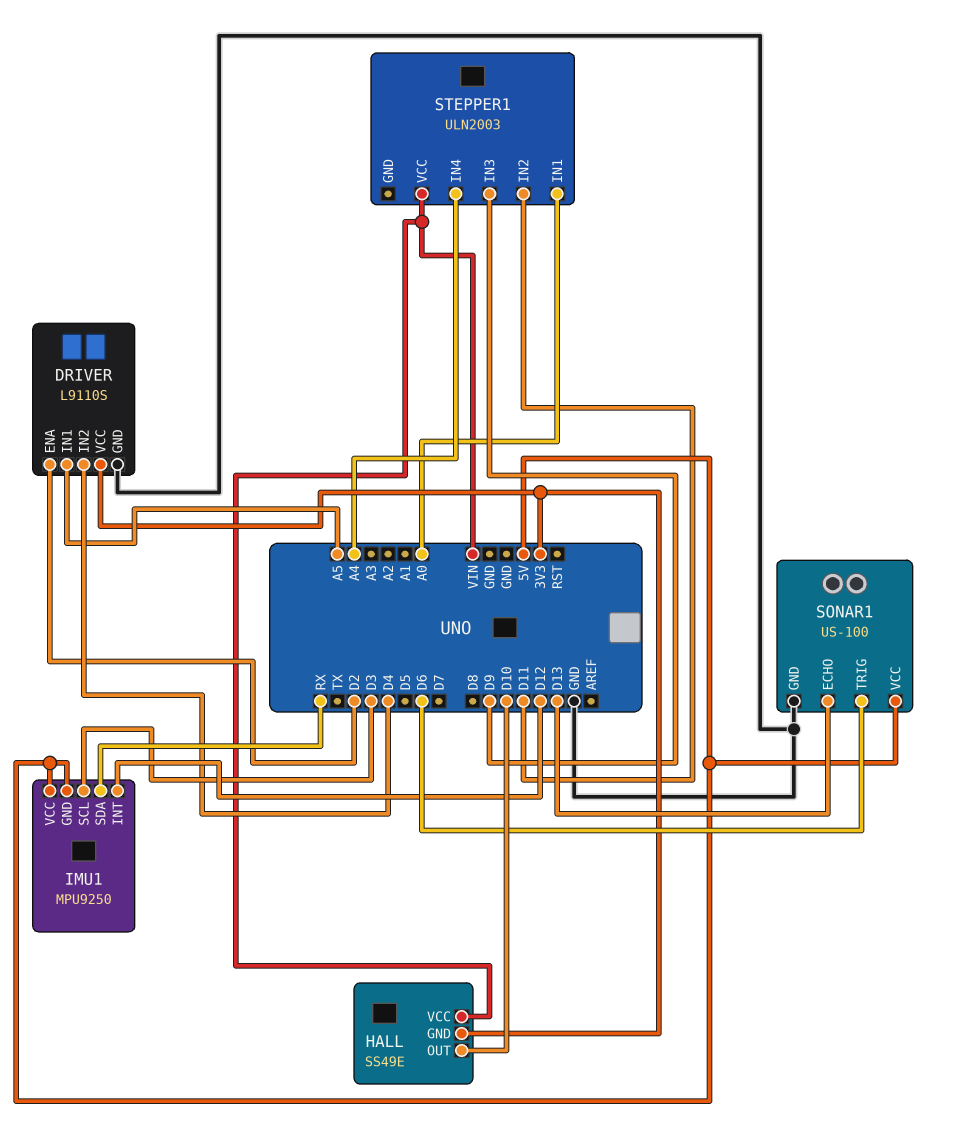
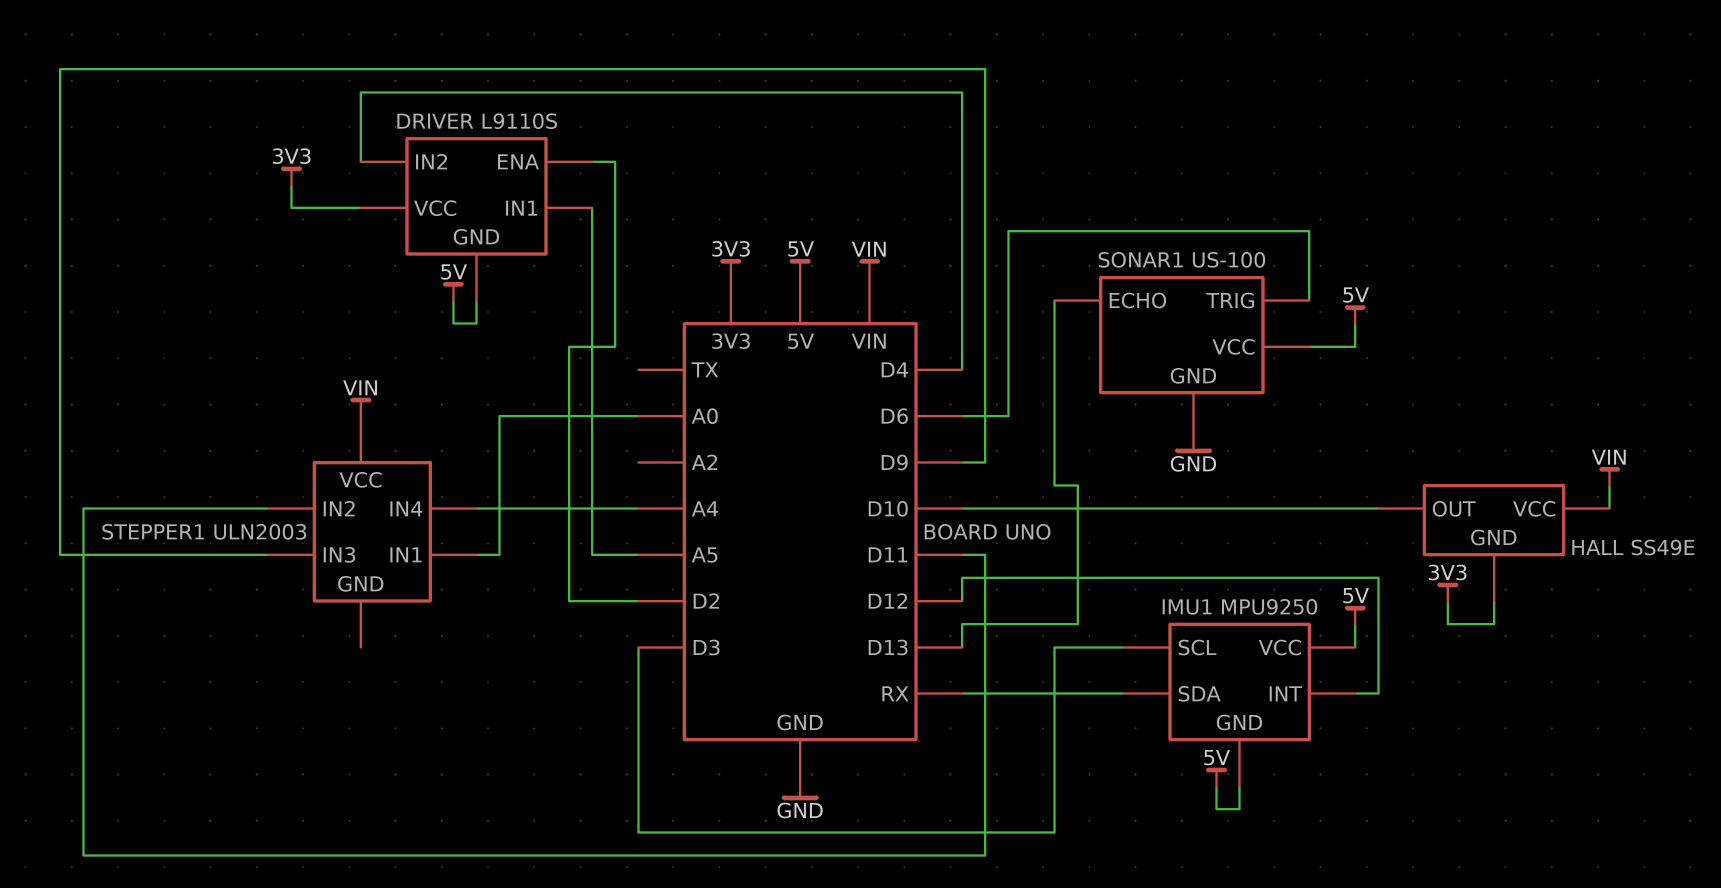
DRIVER pin GND: GND -> 5V

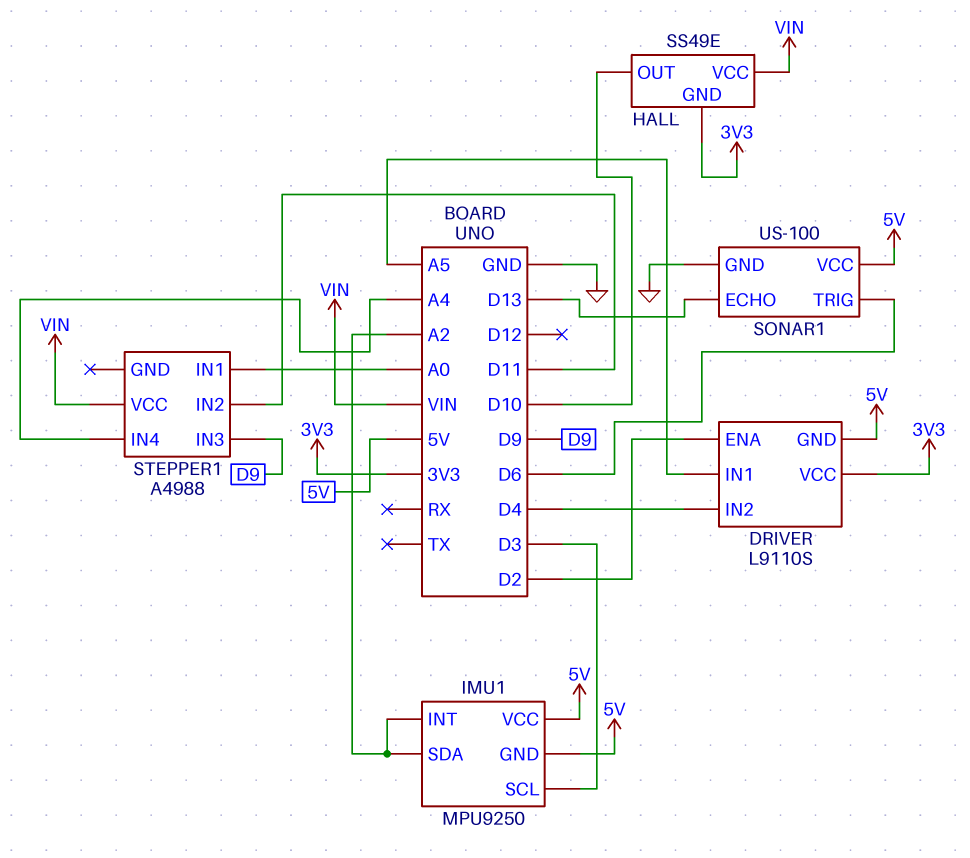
IMU1 pin INT: D12 -> A2
IMU1 pin SDA: RX -> A2
STEPPER1: ULN2003 -> A4988

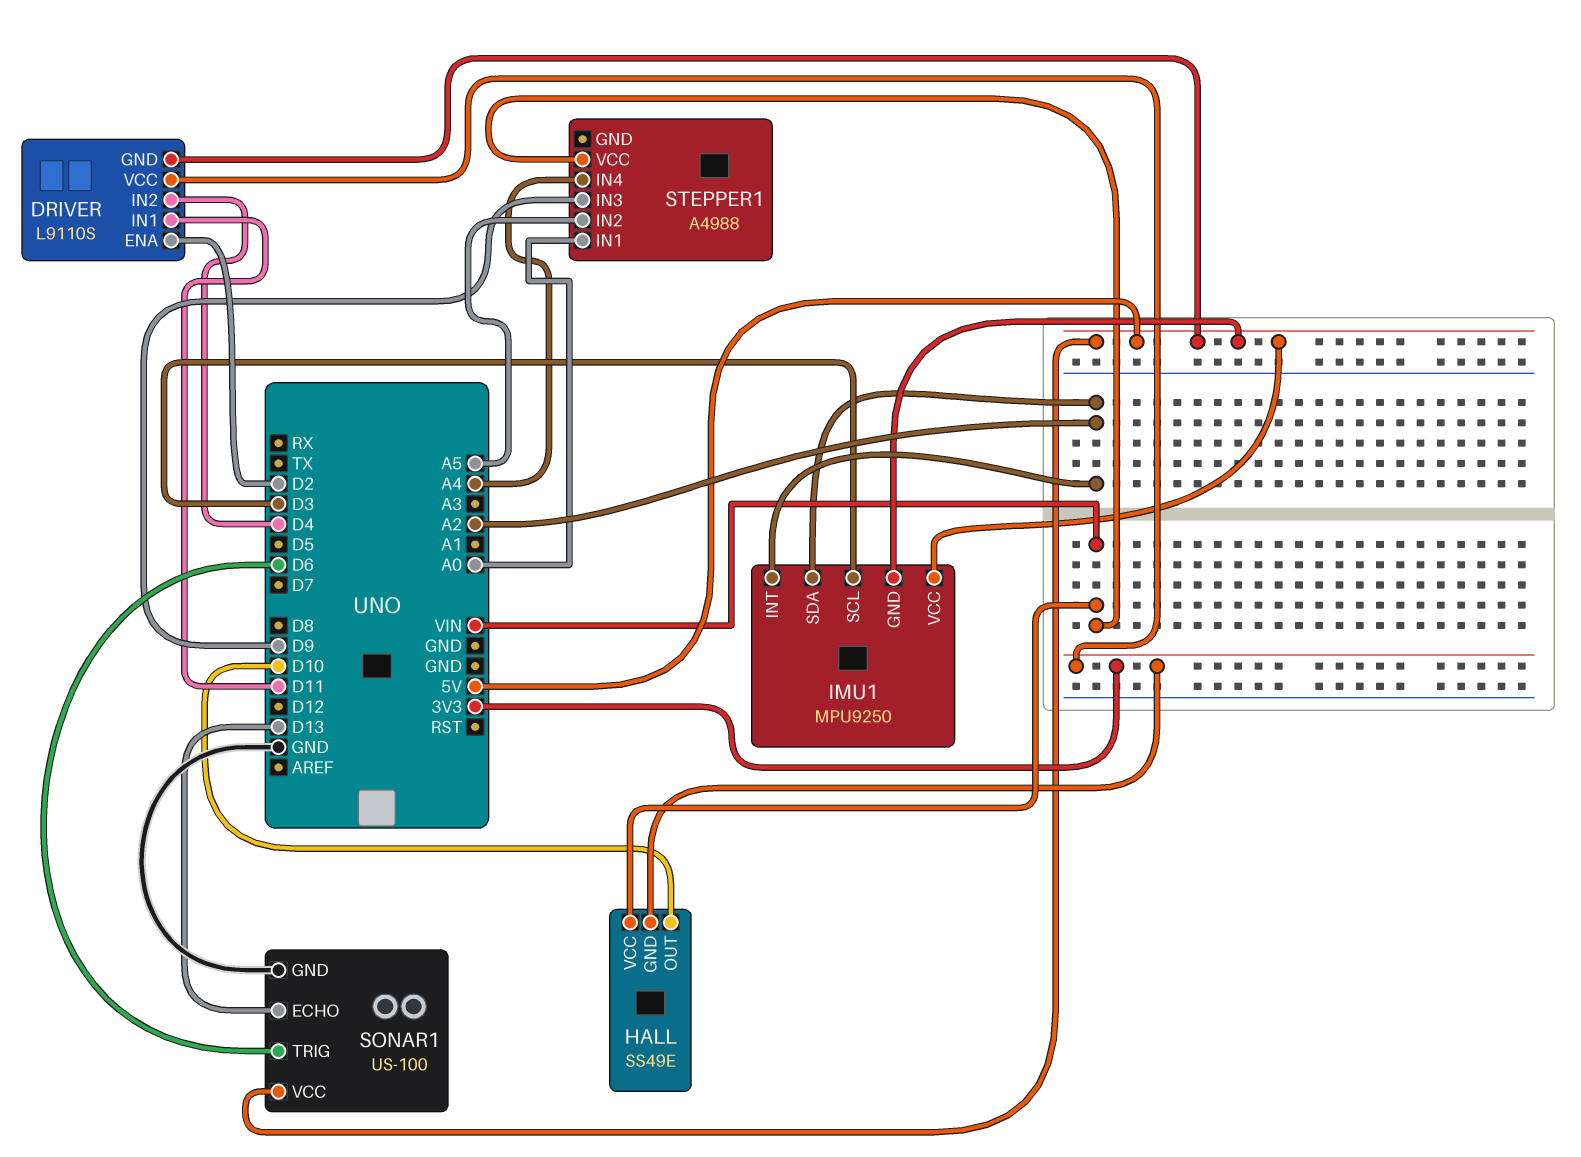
DRIVER pin IN1: A5 -> D11
STEPPER1 pin IN2: D11 -> A5

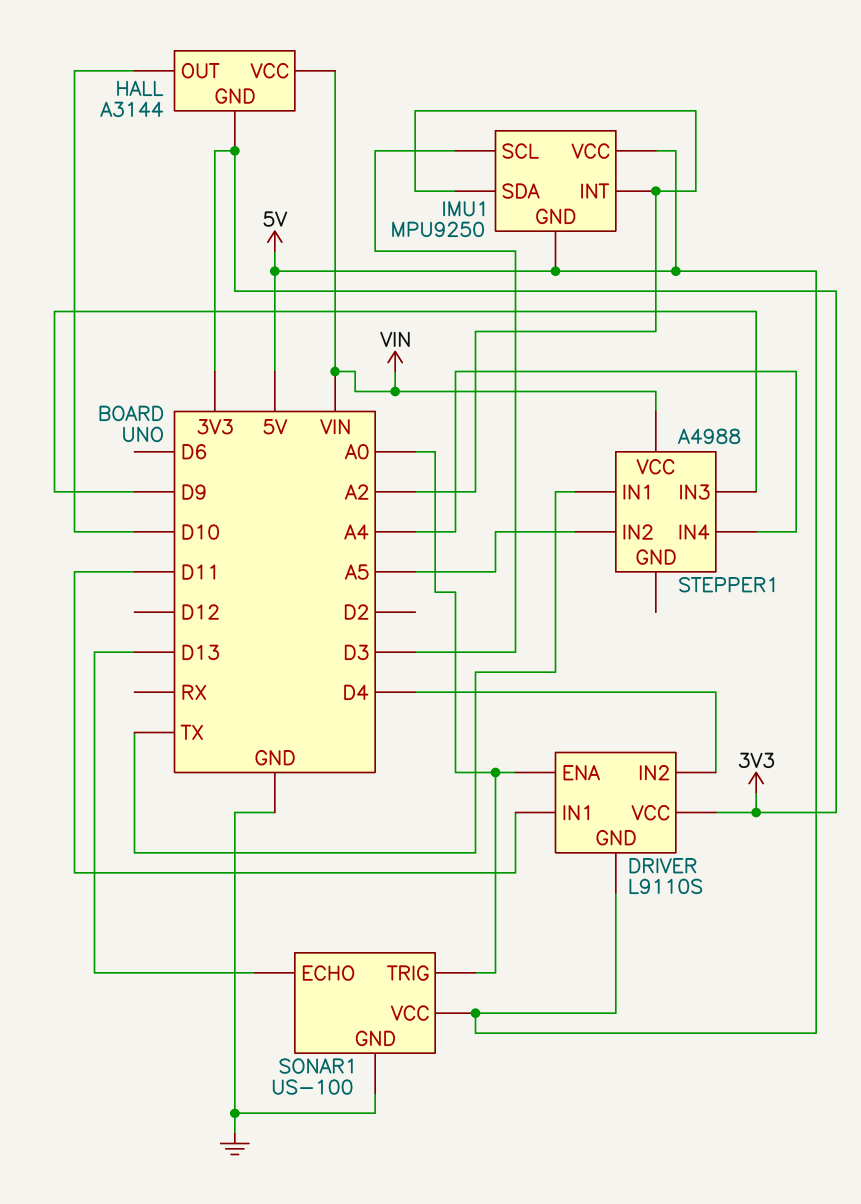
DRIVER pin ENA: D2 -> A0
HALL: SS49E -> A3144
SONAR1 pin TRIG: D6 -> A0
STEPPER1 pin IN1: A0 -> TX

